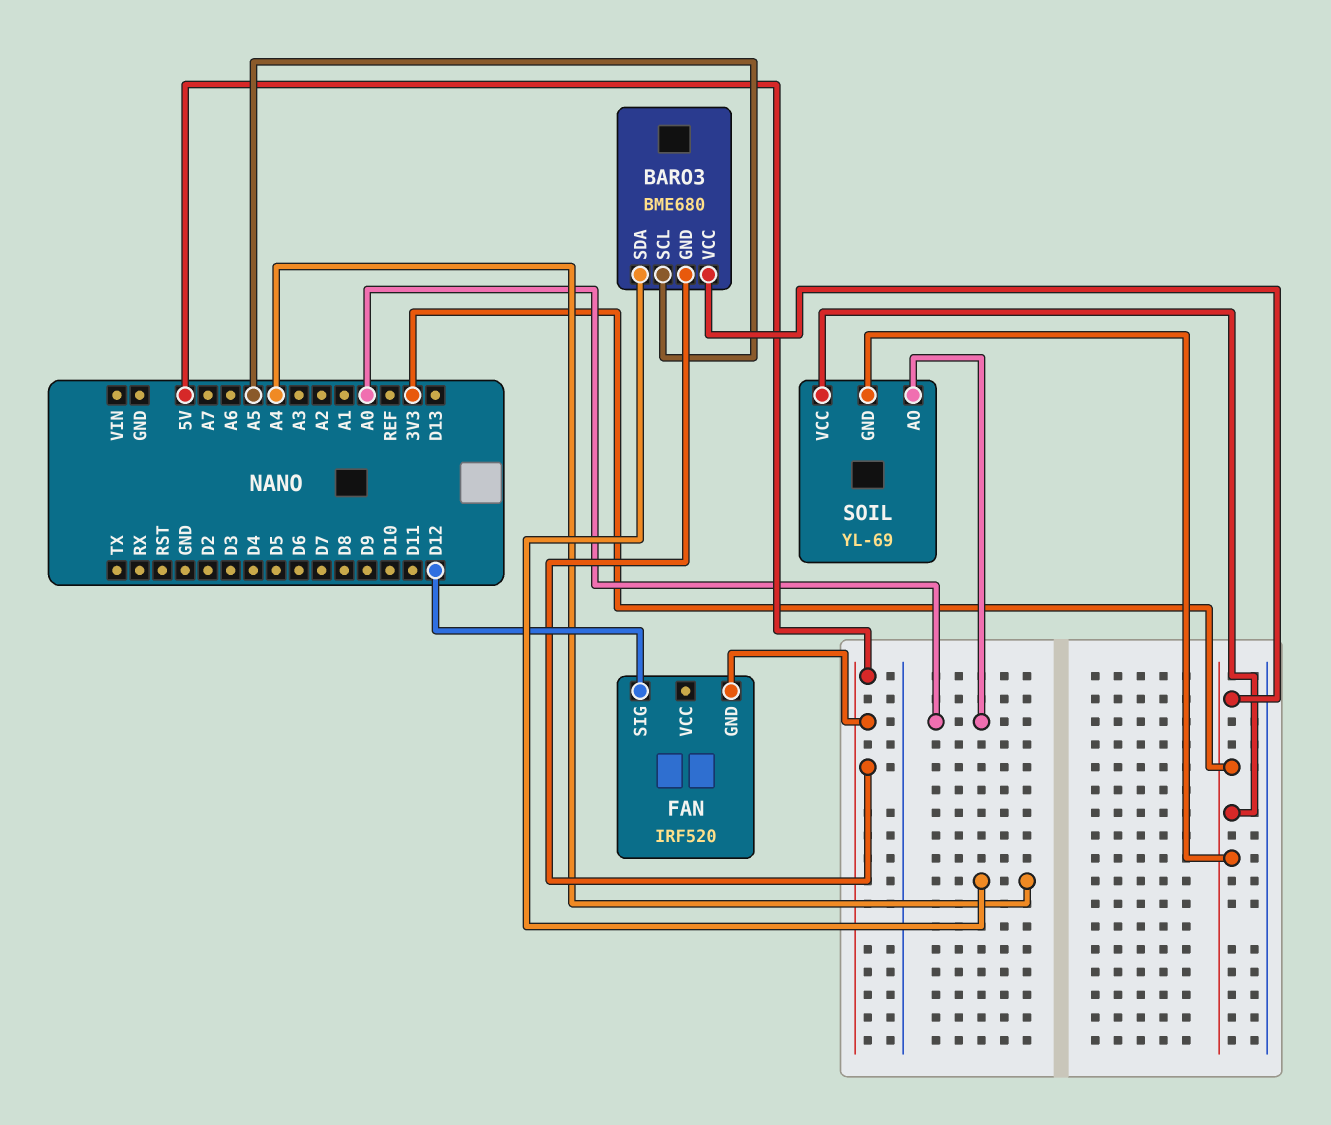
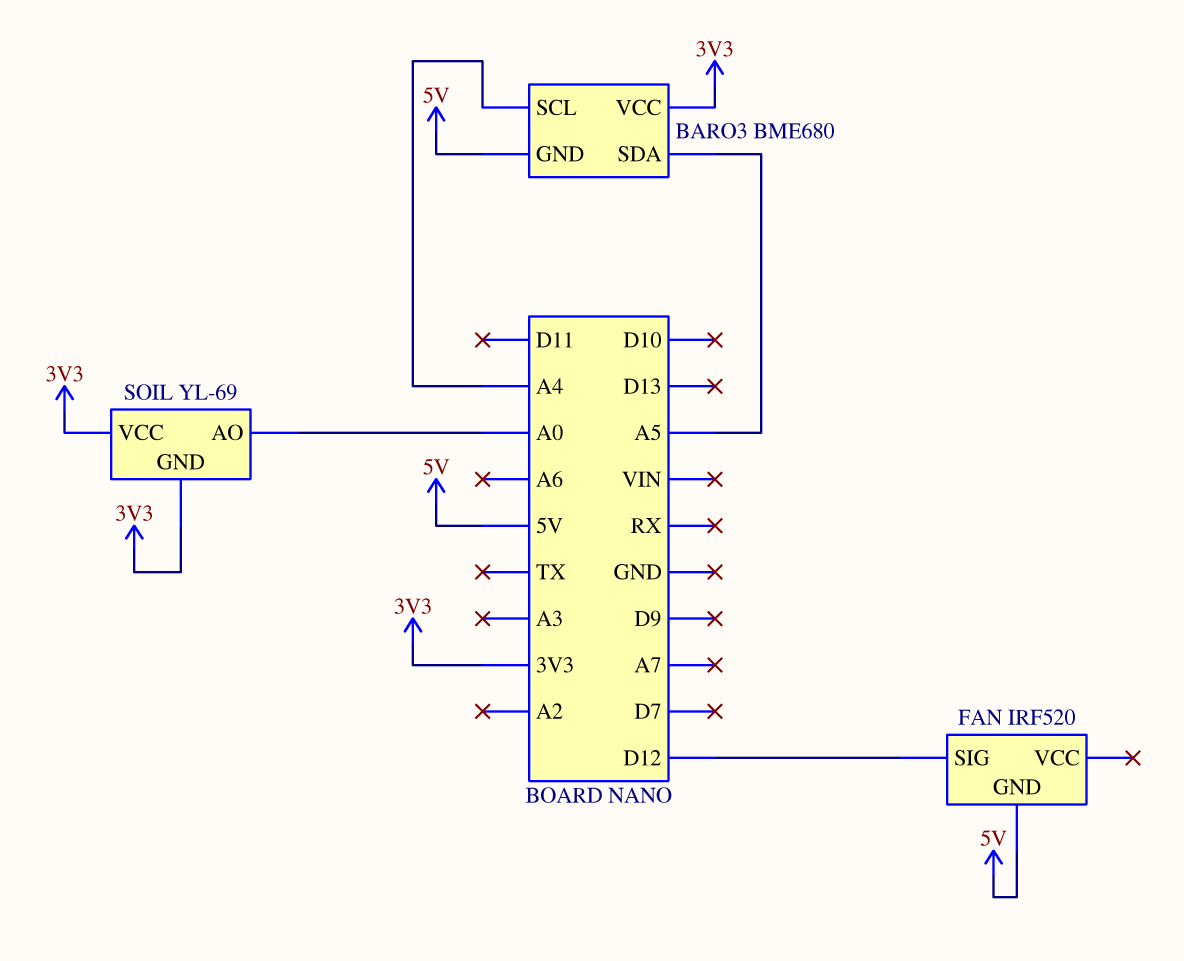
BARO3 pin SCL: A5 -> A4
BARO3 pin SDA: A4 -> A5

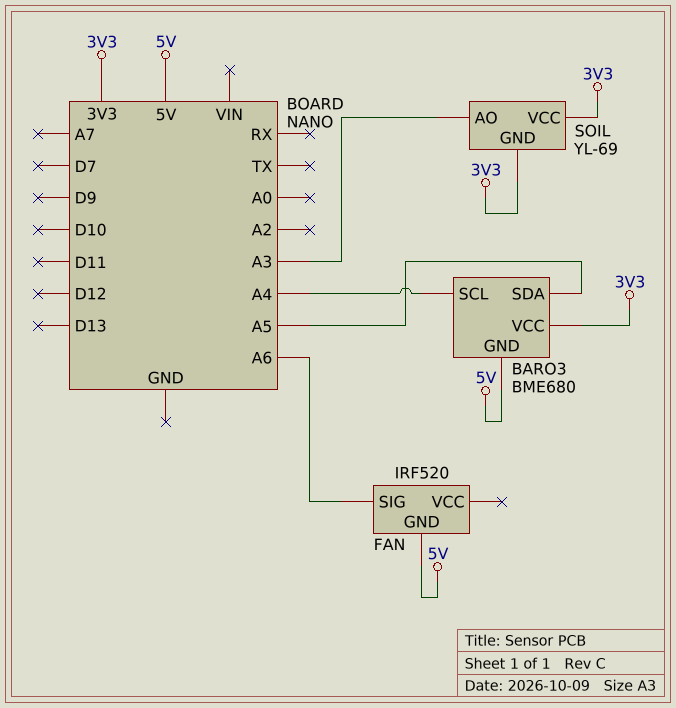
FAN pin SIG: D12 -> A6
SOIL pin AO: A0 -> A3

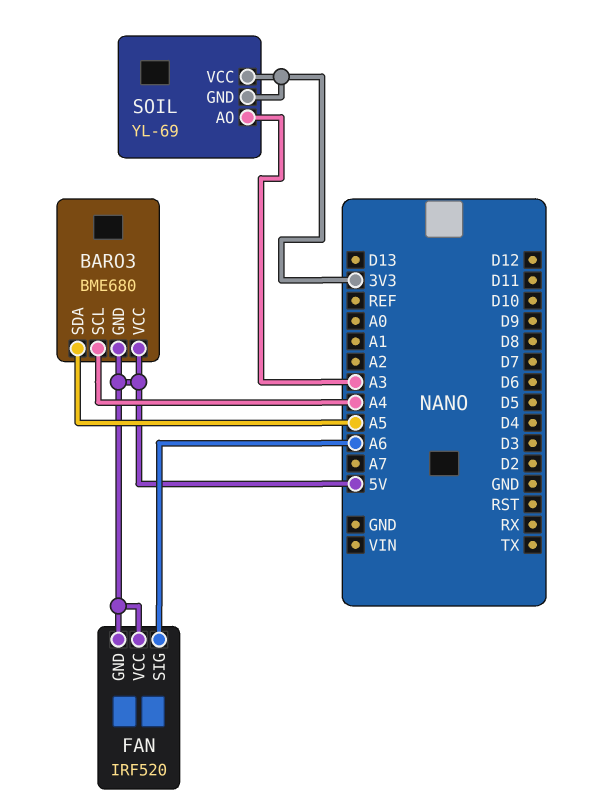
BARO3 pin VCC: 3V3 -> 5V
FAN pin VCC: none -> 5V

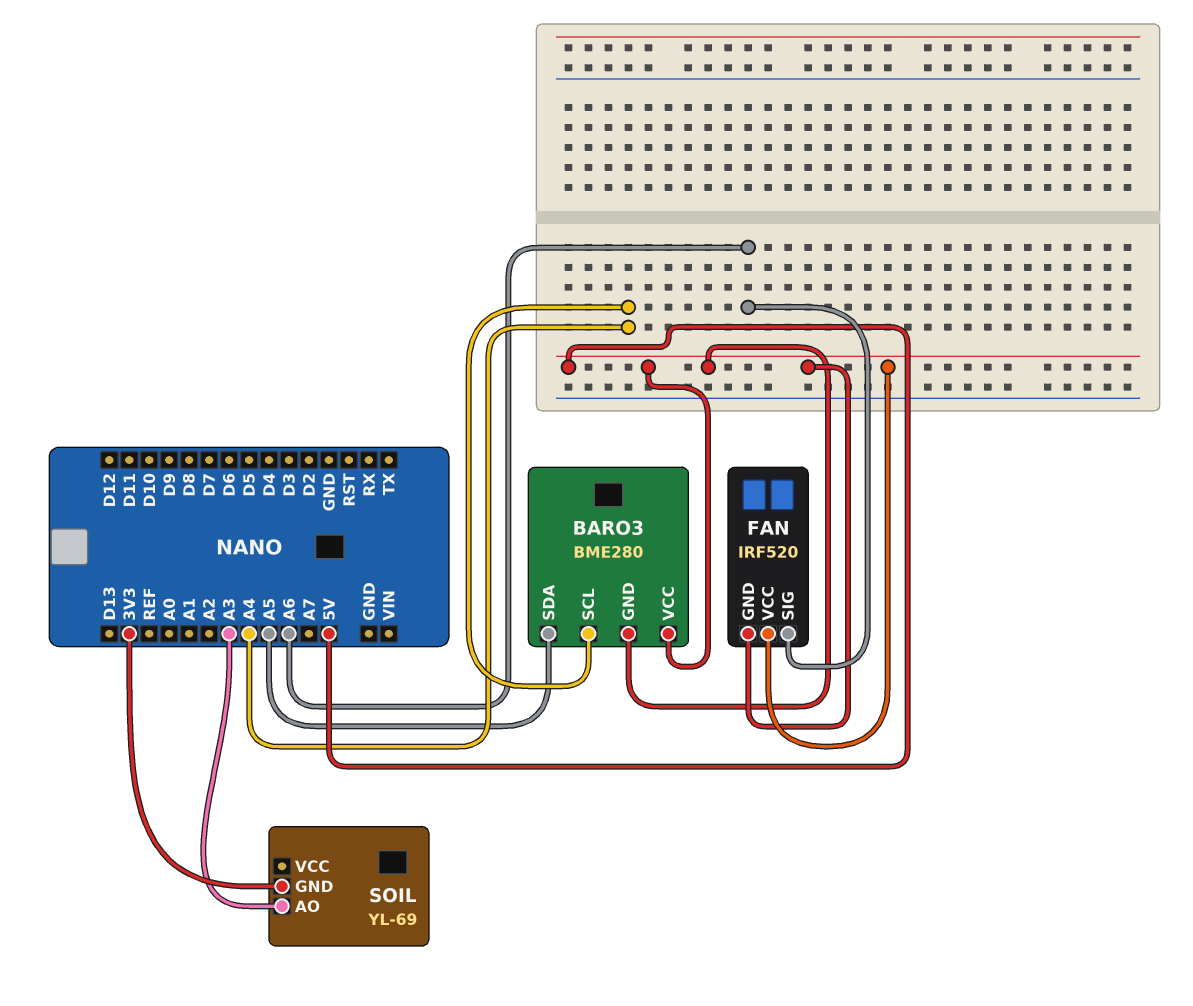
BARO3: BME680 -> BME280
SOIL pin VCC: 3V3 -> none

